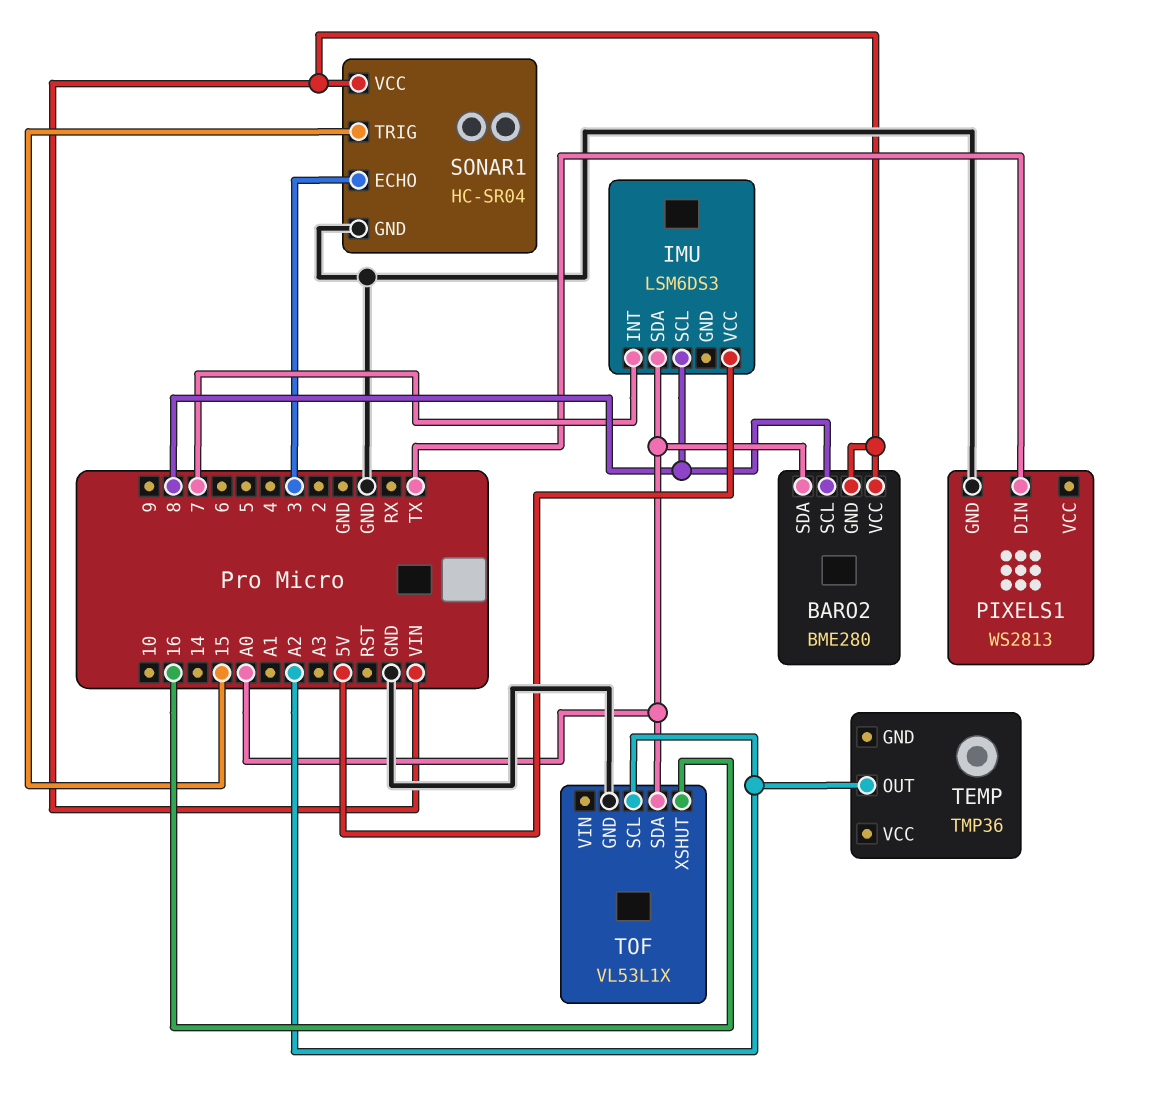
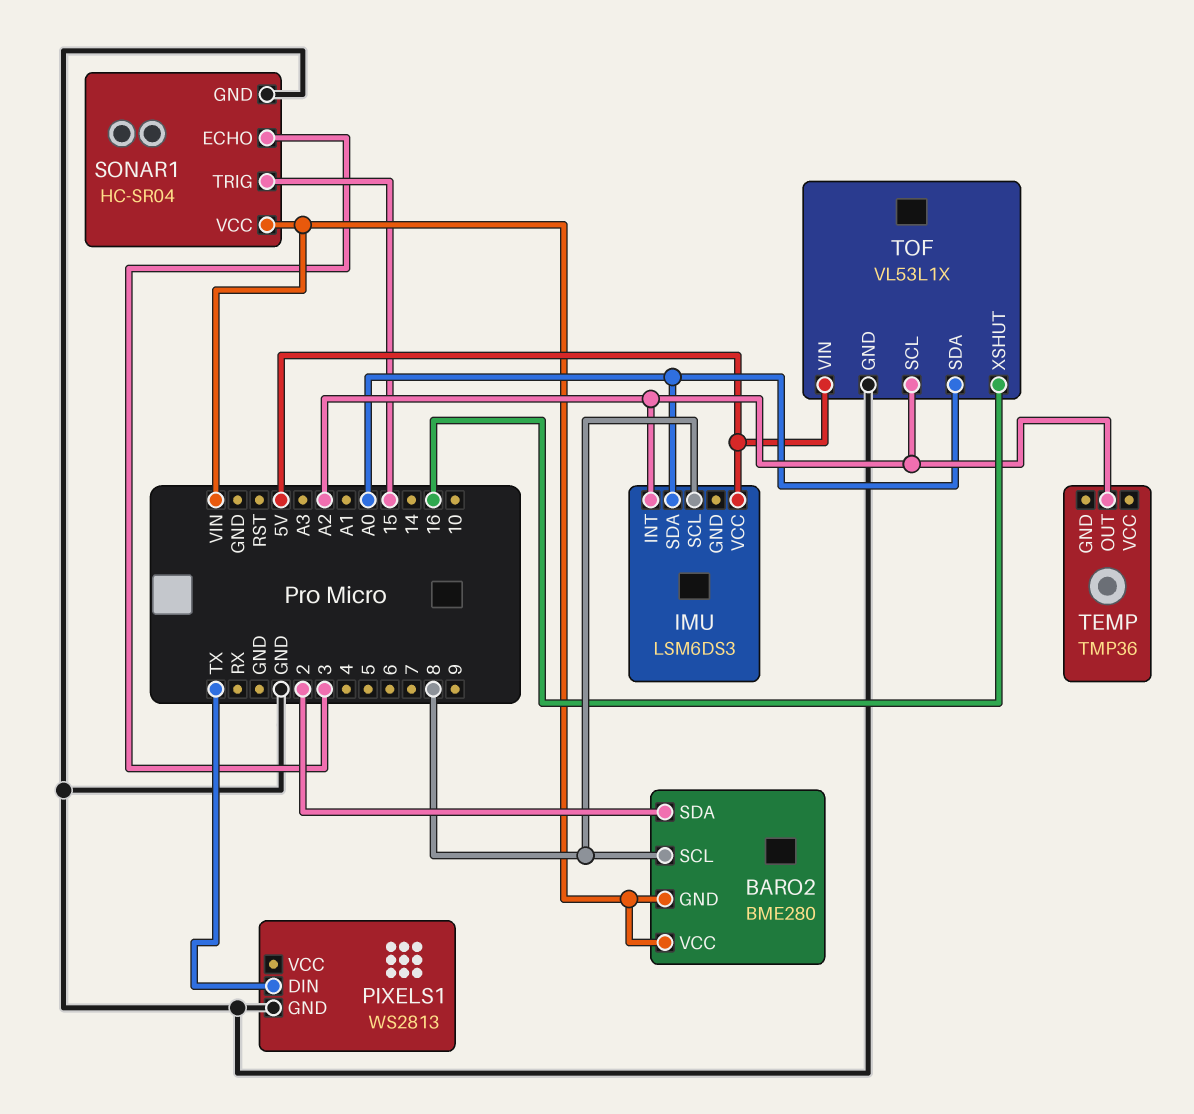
BARO2 pin SDA: A0 -> 2
IMU pin INT: 7 -> A2
TOF pin VIN: none -> 5V

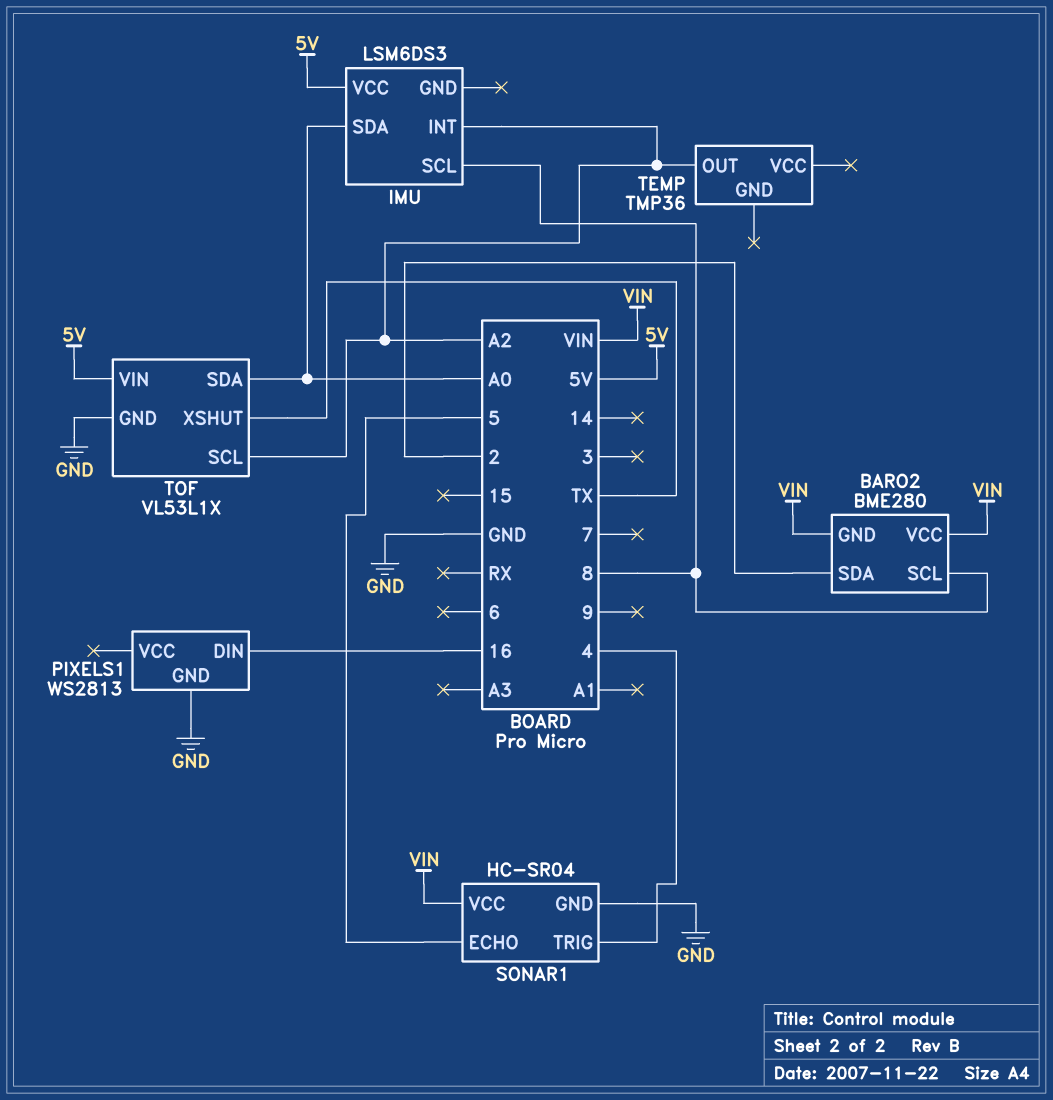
PIXELS1 pin DIN: TX -> 16
SONAR1 pin ECHO: 3 -> 5
SONAR1 pin TRIG: 15 -> 4
TOF pin XSHUT: 16 -> TX

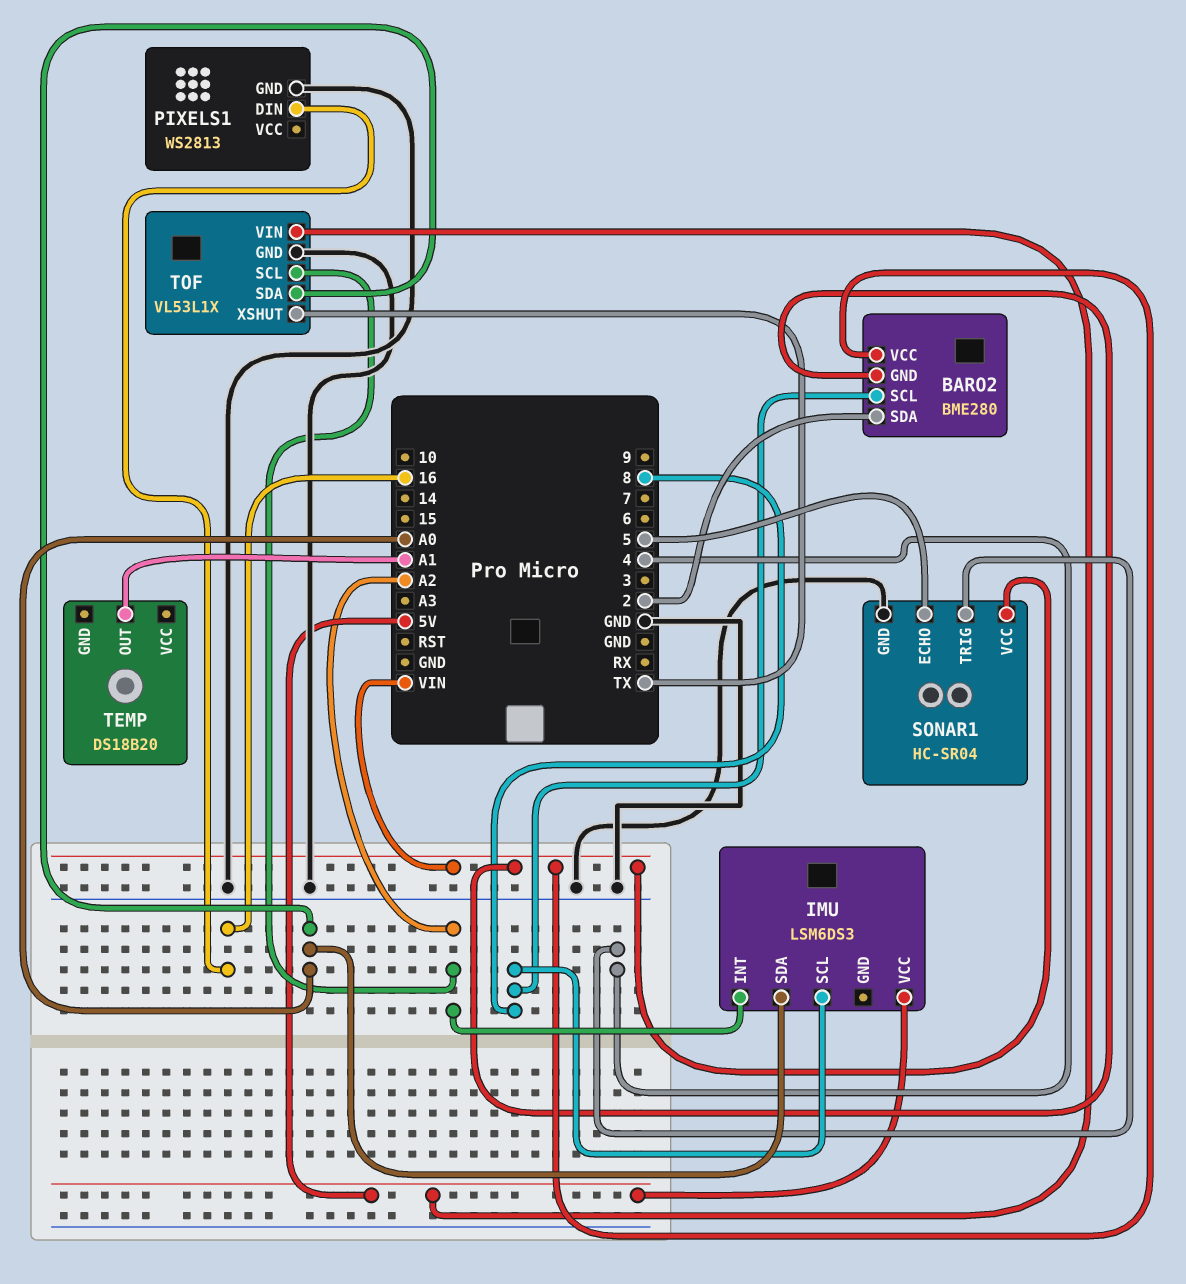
TEMP: TMP36 -> DS18B20
TEMP pin OUT: A2 -> A1

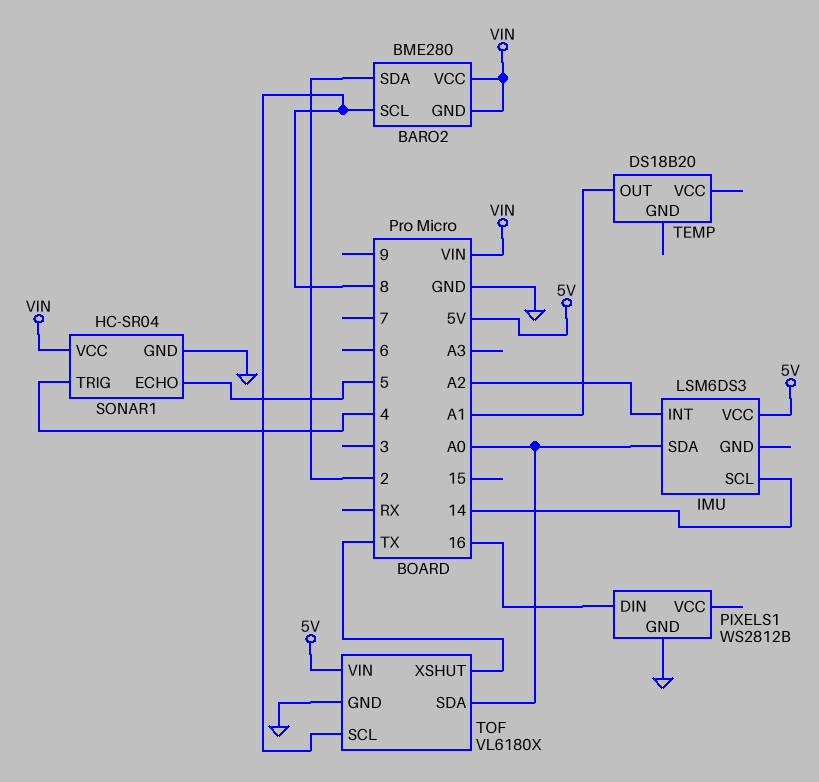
IMU pin SCL: 8 -> 14
PIXELS1: WS2813 -> WS2812B
TOF: VL53L1X -> VL6180X
TOF pin SCL: A2 -> 8

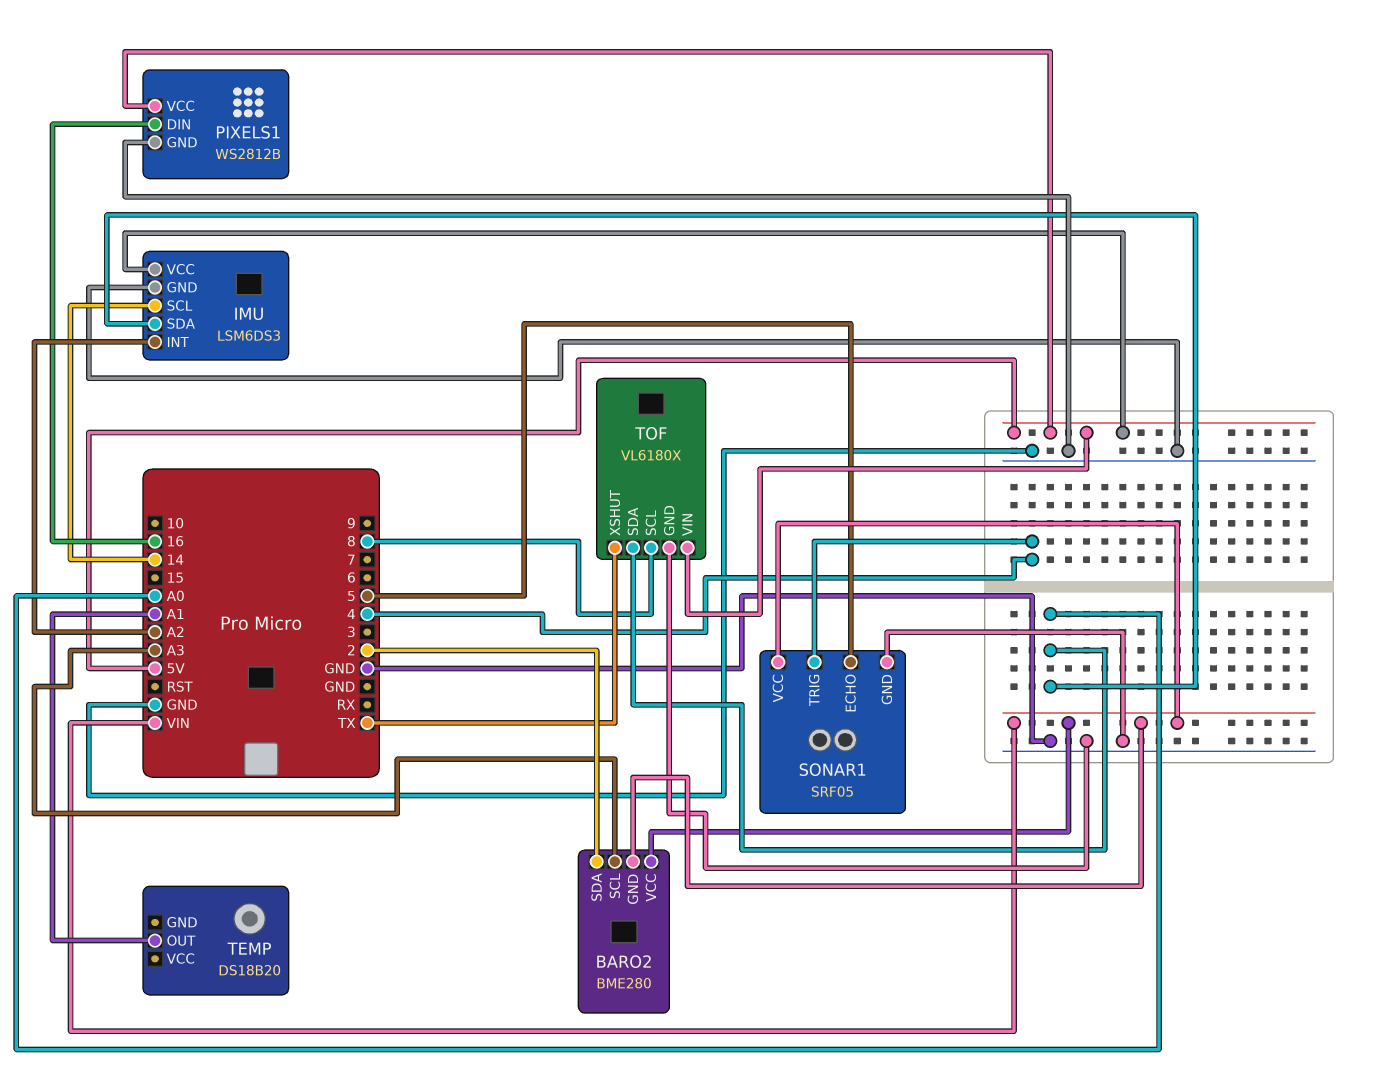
BARO2 pin SCL: 8 -> A3
IMU pin GND: none -> GND
PIXELS1 pin VCC: none -> 5V
SONAR1: HC-SR04 -> SRF05

